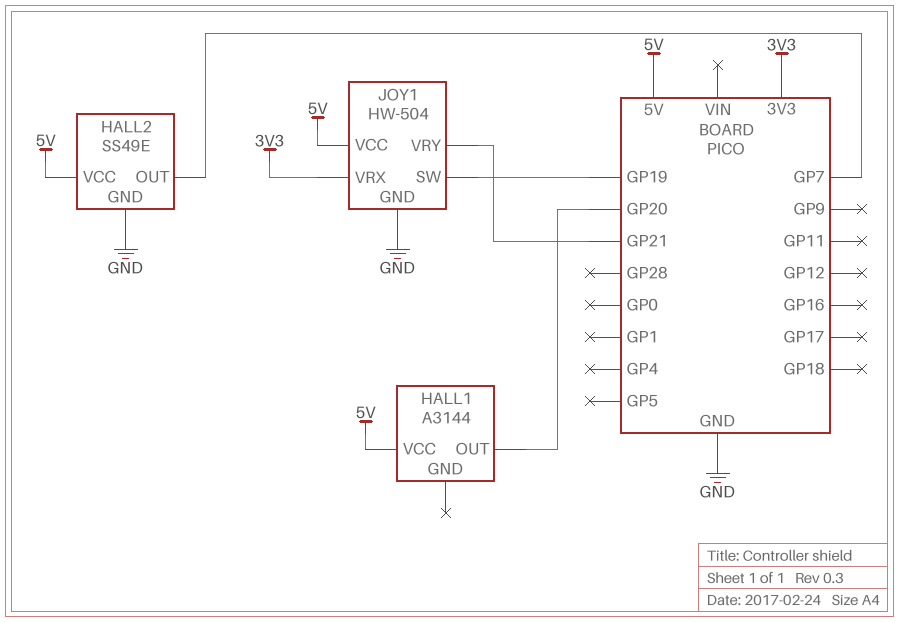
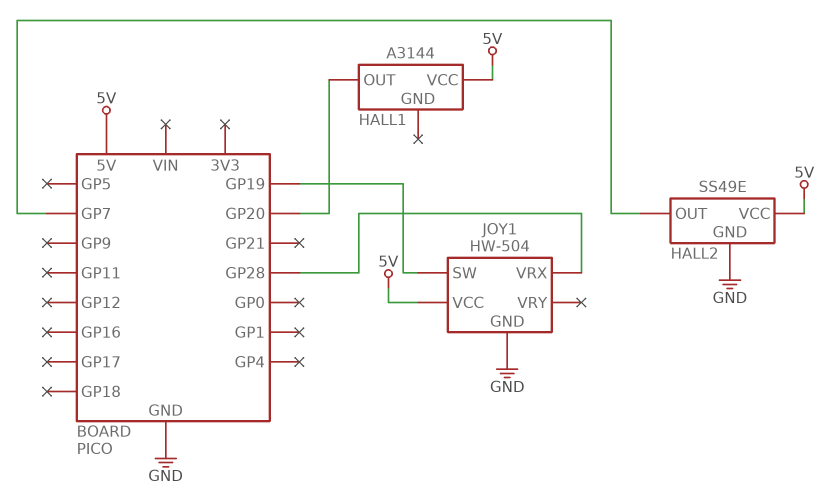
JOY1 pin VRX: 3V3 -> GP28
JOY1 pin VRY: GP21 -> none

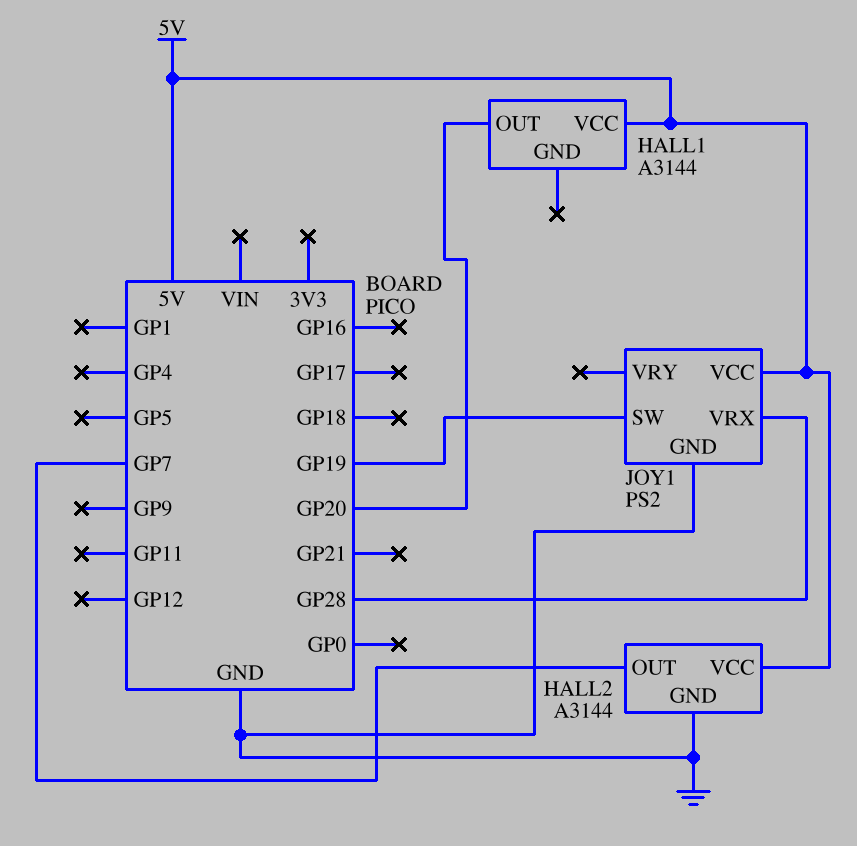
HALL2: SS49E -> A3144
JOY1: HW-504 -> PS2

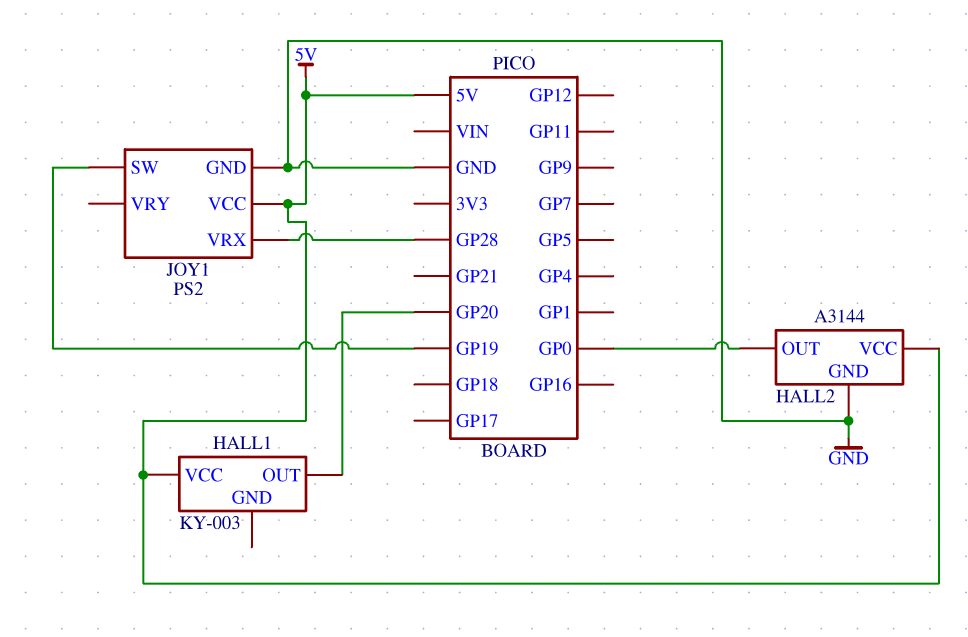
HALL1: A3144 -> KY-003
HALL2 pin OUT: GP7 -> GP0

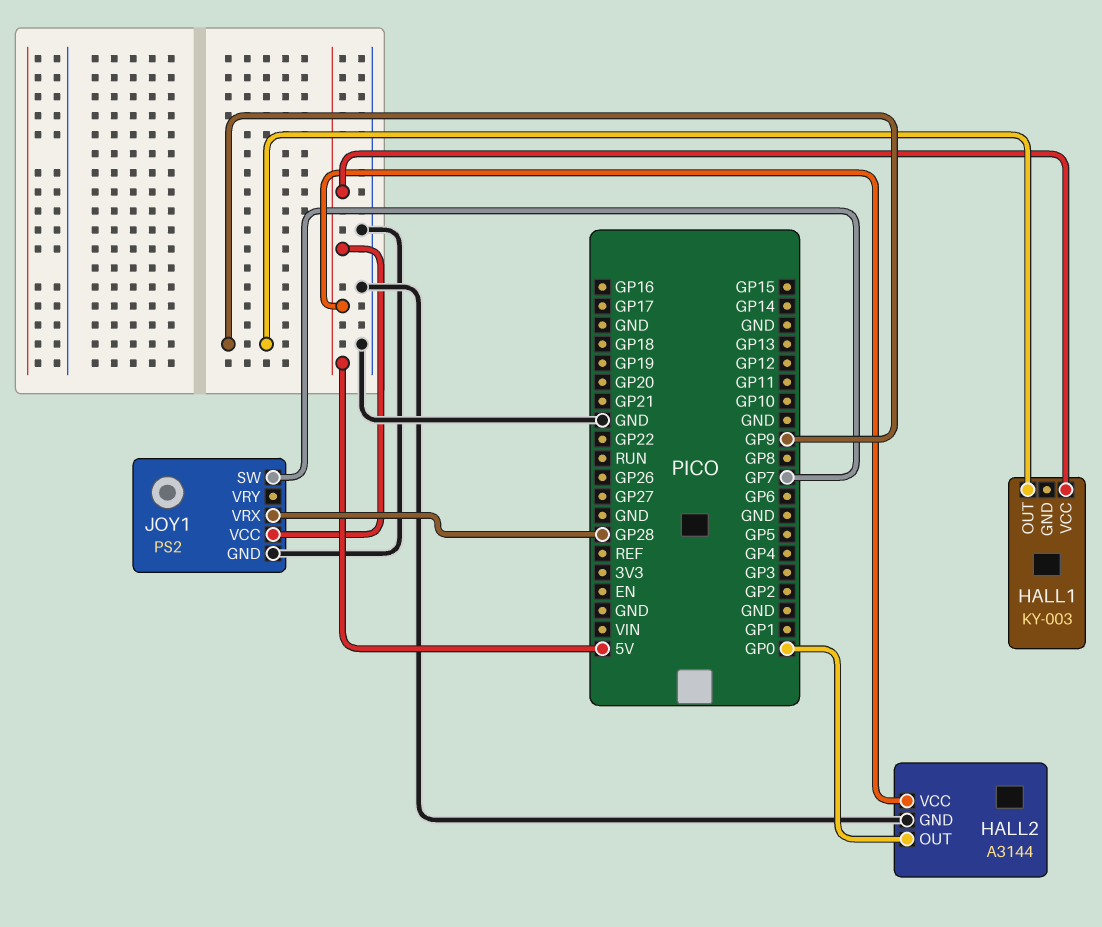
HALL1 pin OUT: GP20 -> GP9
JOY1 pin SW: GP19 -> GP7

